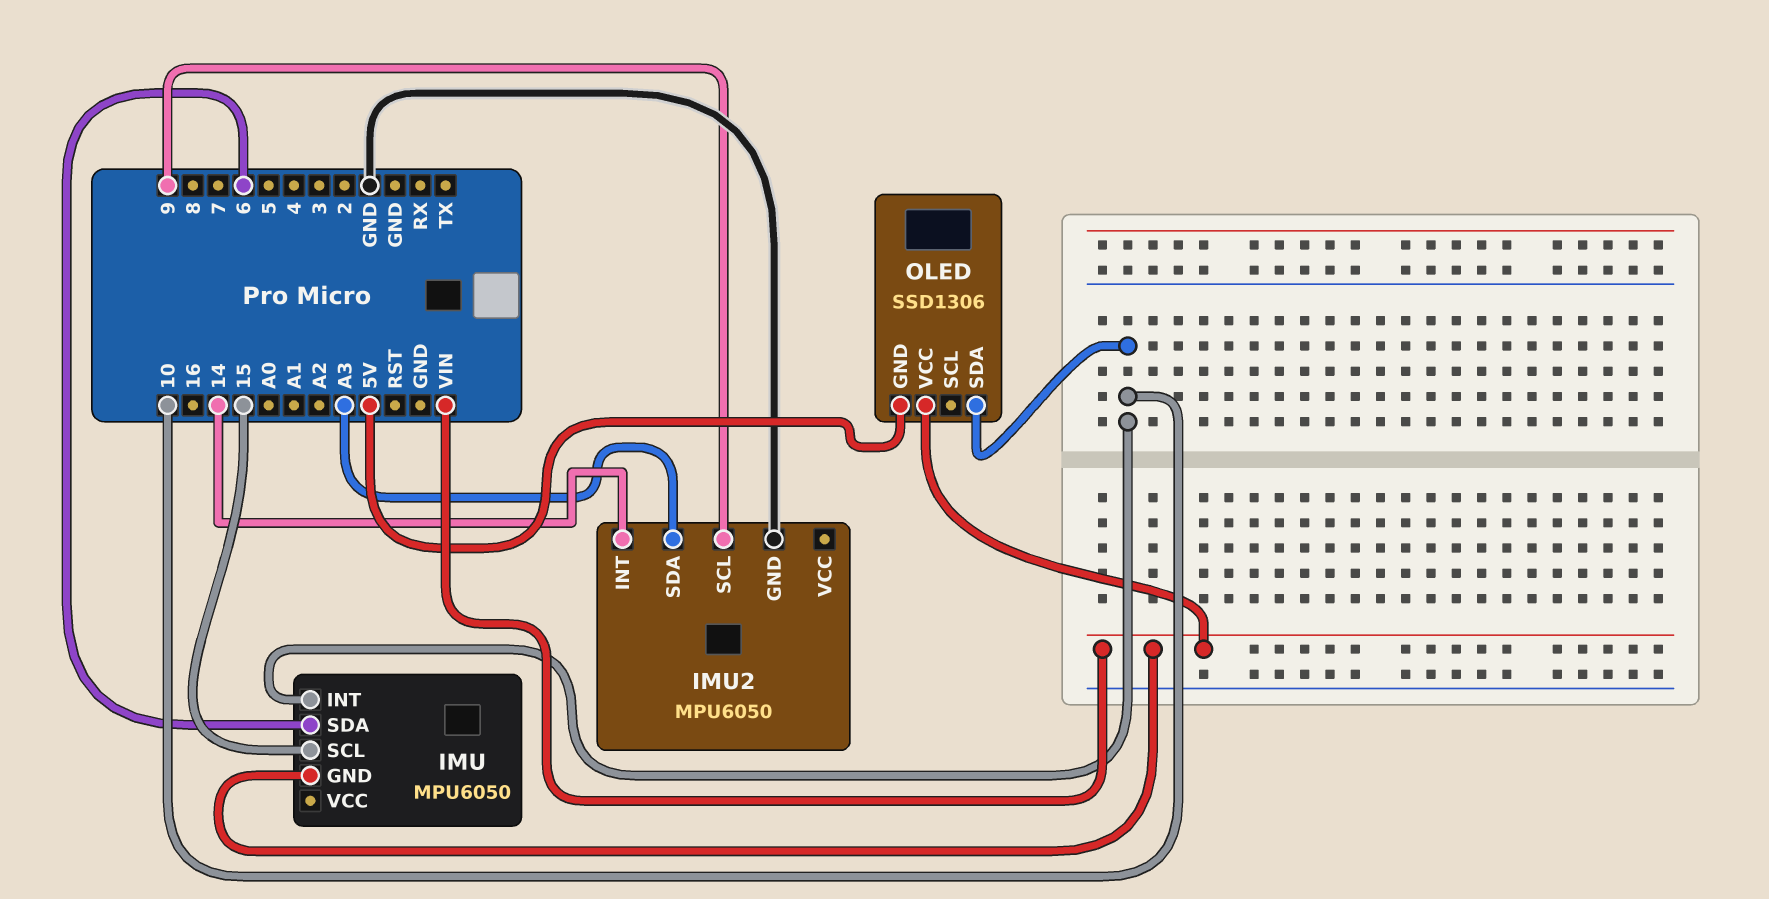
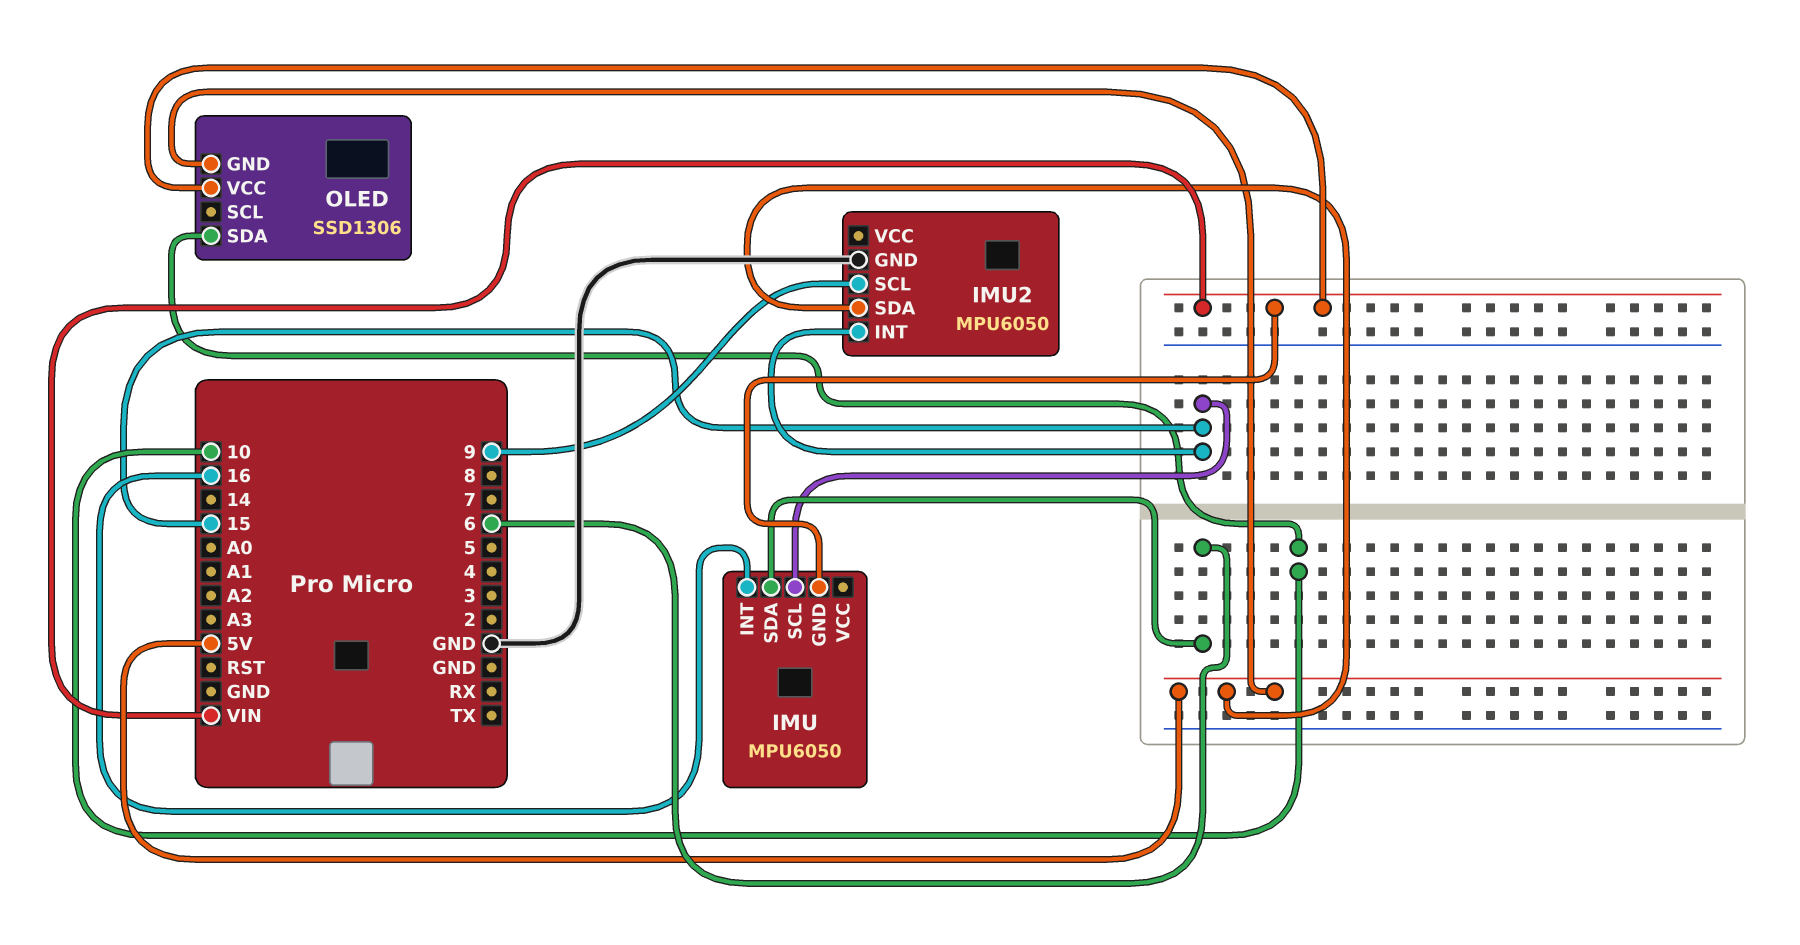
IMU pin INT: 10 -> 16
IMU2 pin INT: 14 -> 15
IMU2 pin SDA: A3 -> 5V

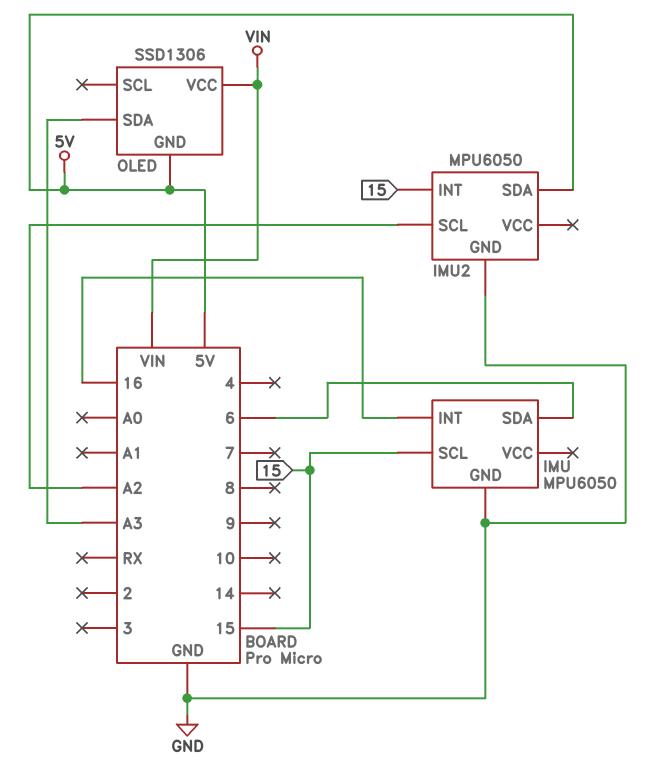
IMU pin GND: VIN -> GND
IMU2 pin SCL: 9 -> A2
OLED pin SDA: 10 -> A3

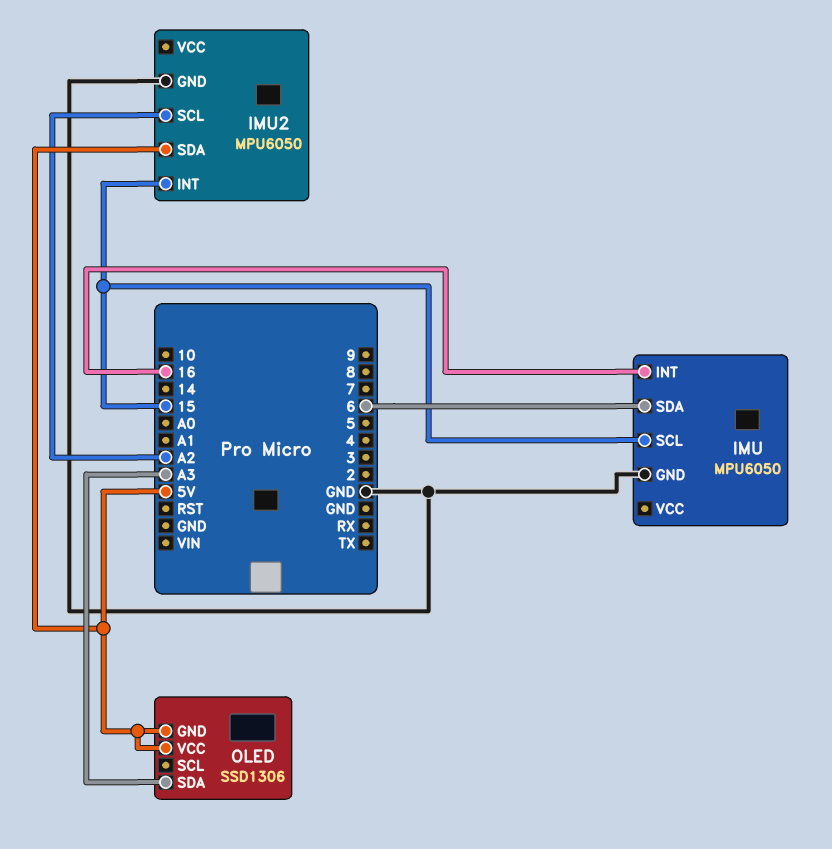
OLED pin VCC: VIN -> 5V

